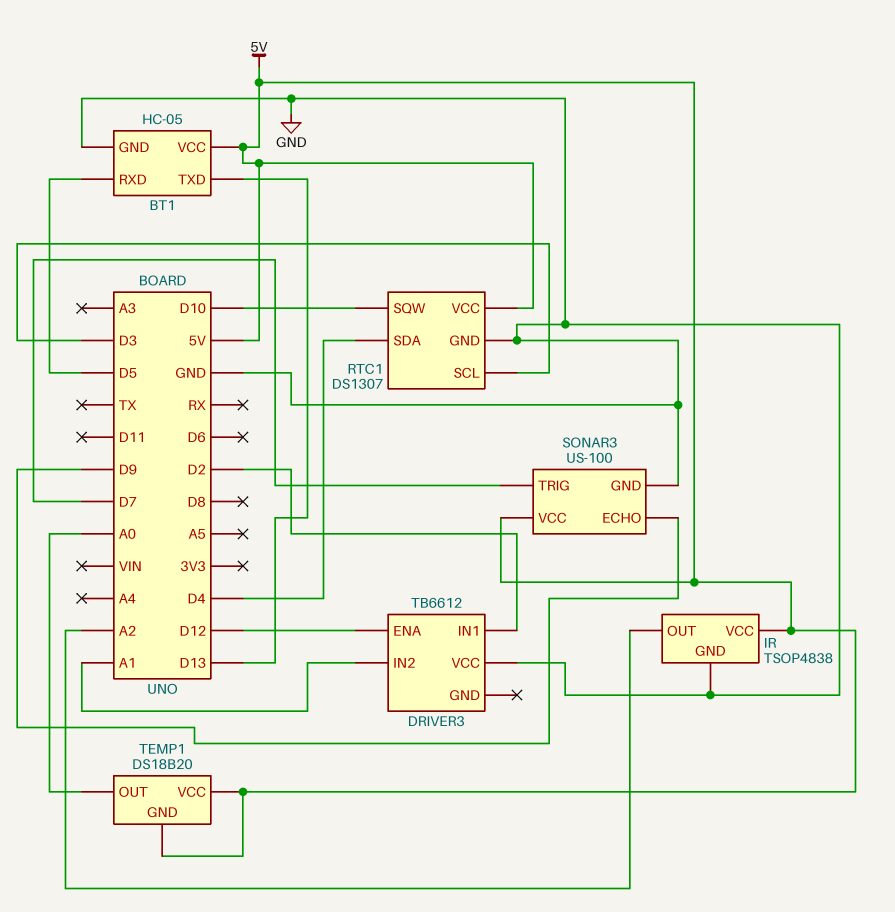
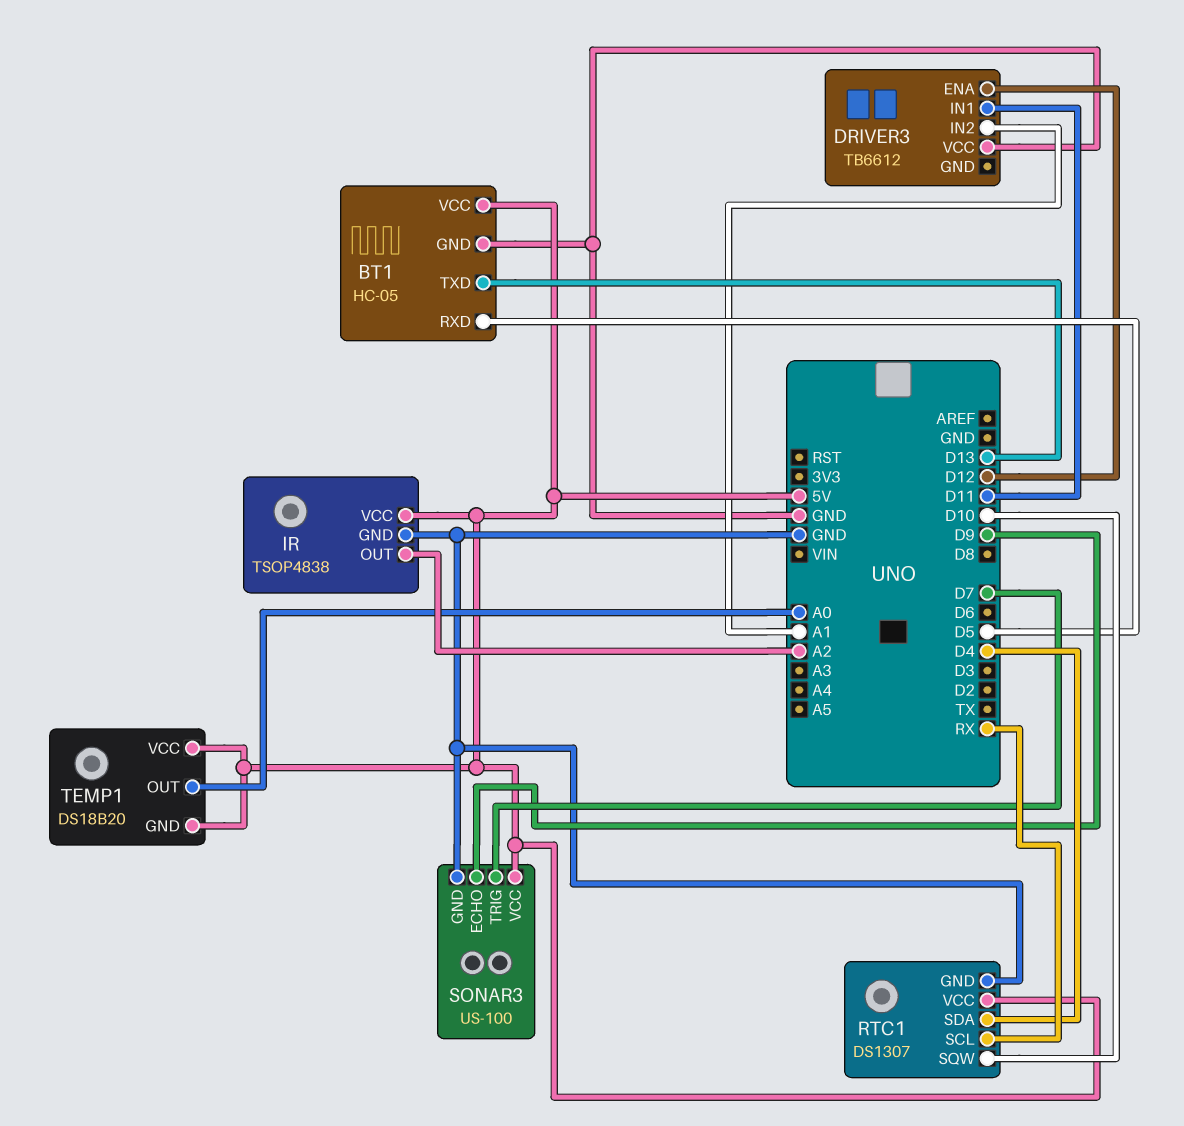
DRIVER3 pin IN1: D2 -> D11
RTC1 pin SCL: D3 -> RX

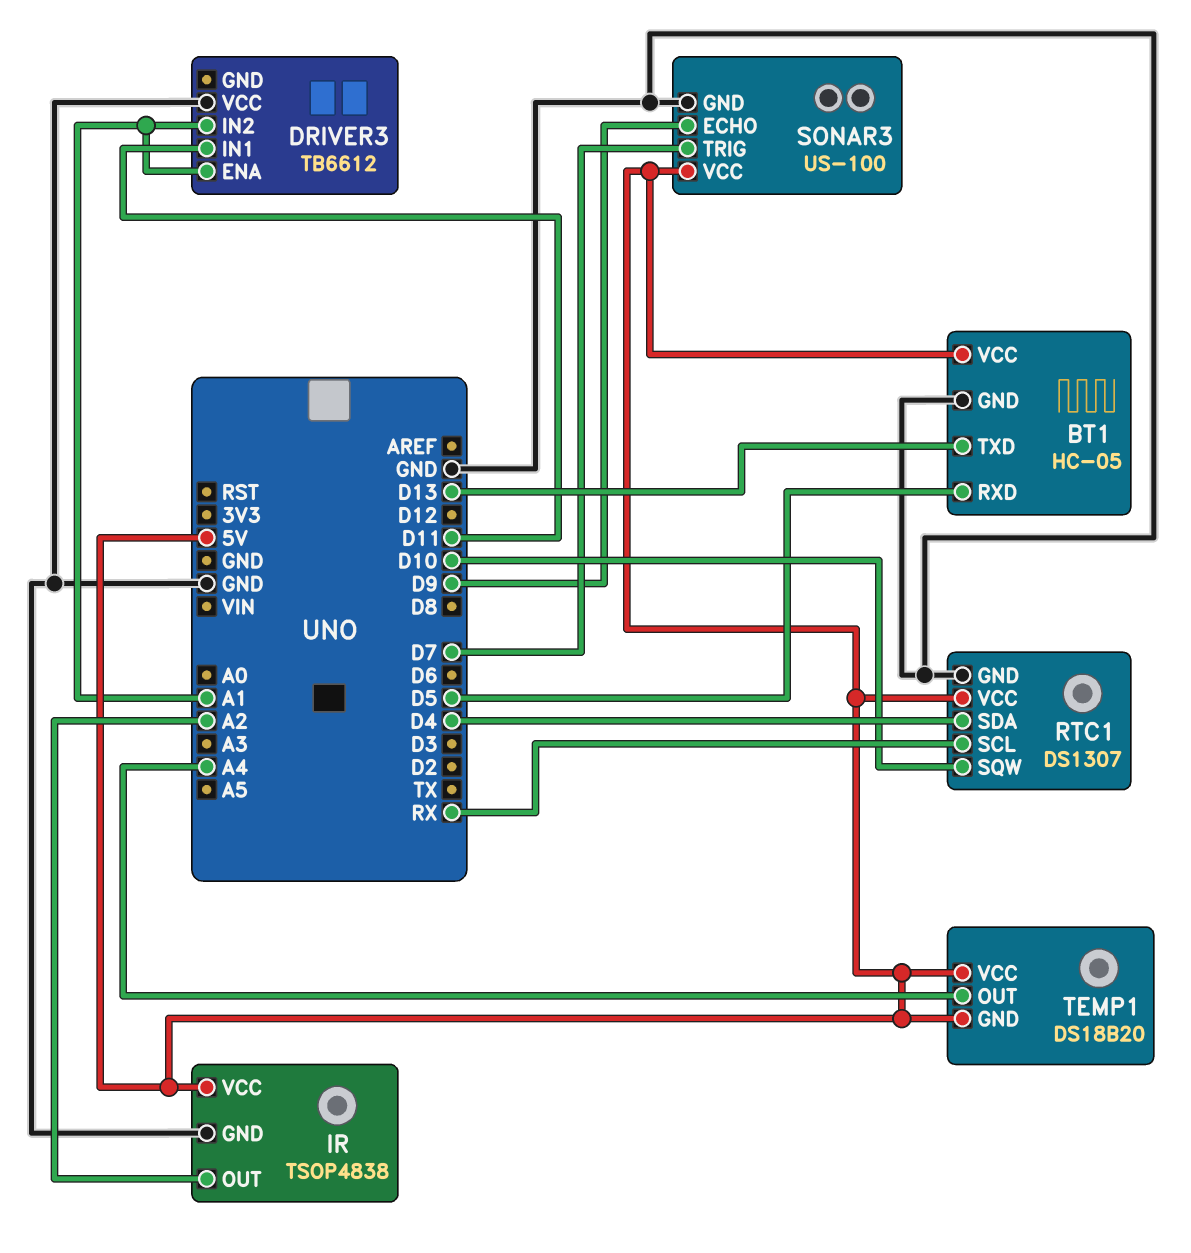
DRIVER3 pin ENA: D12 -> A1
TEMP1 pin OUT: A0 -> A4

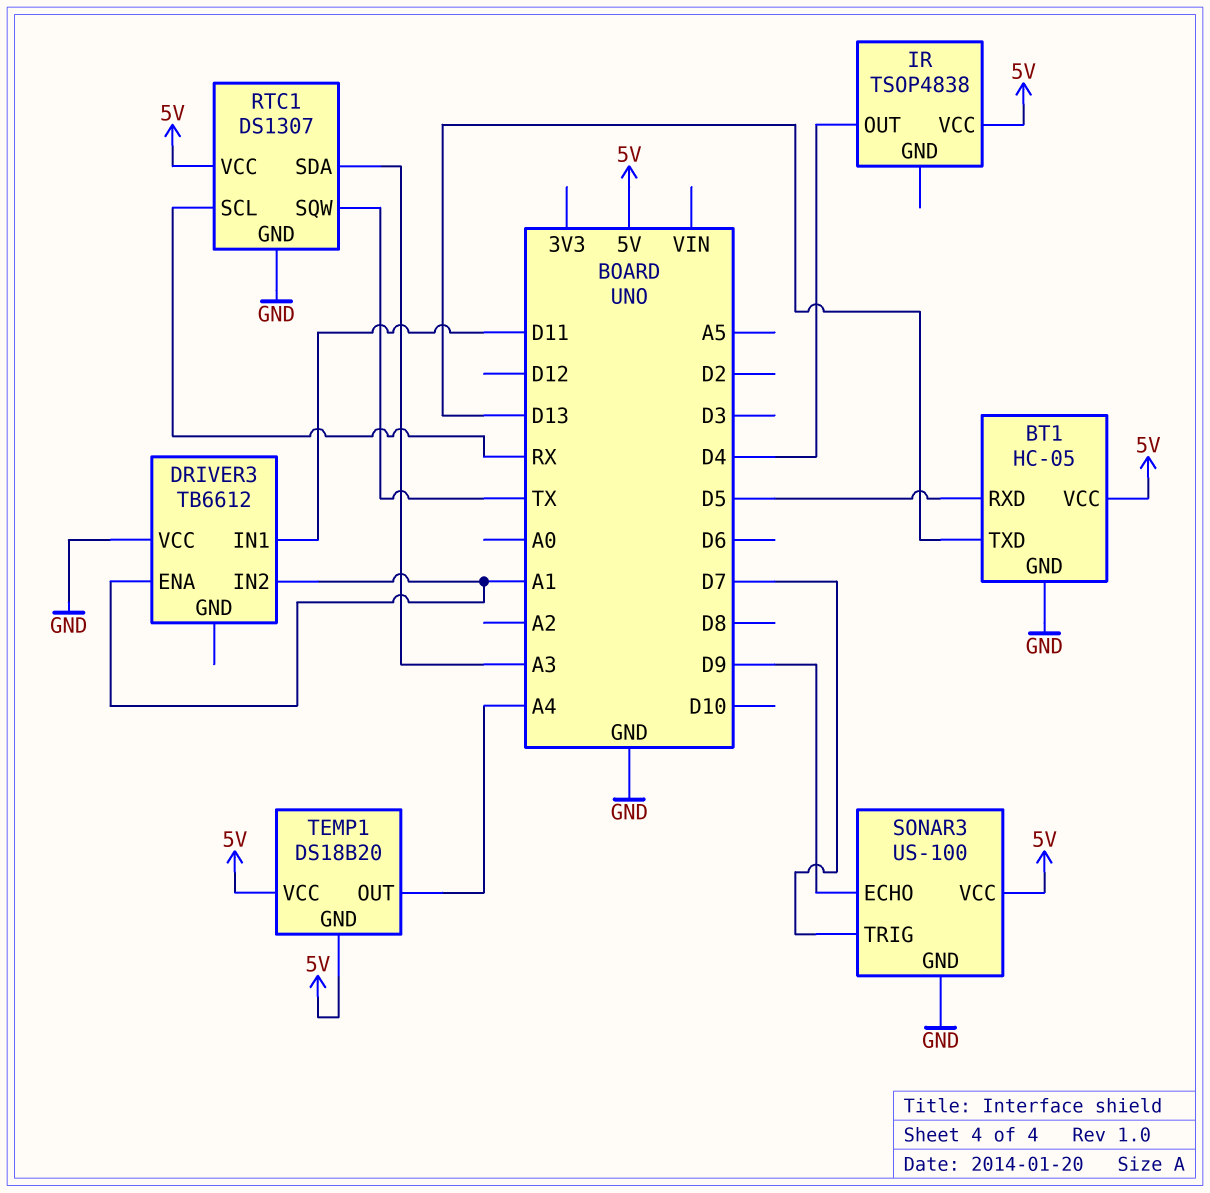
IR pin GND: GND -> none
IR pin OUT: A2 -> D4
RTC1 pin SDA: D4 -> A3
RTC1 pin SQW: D10 -> TX

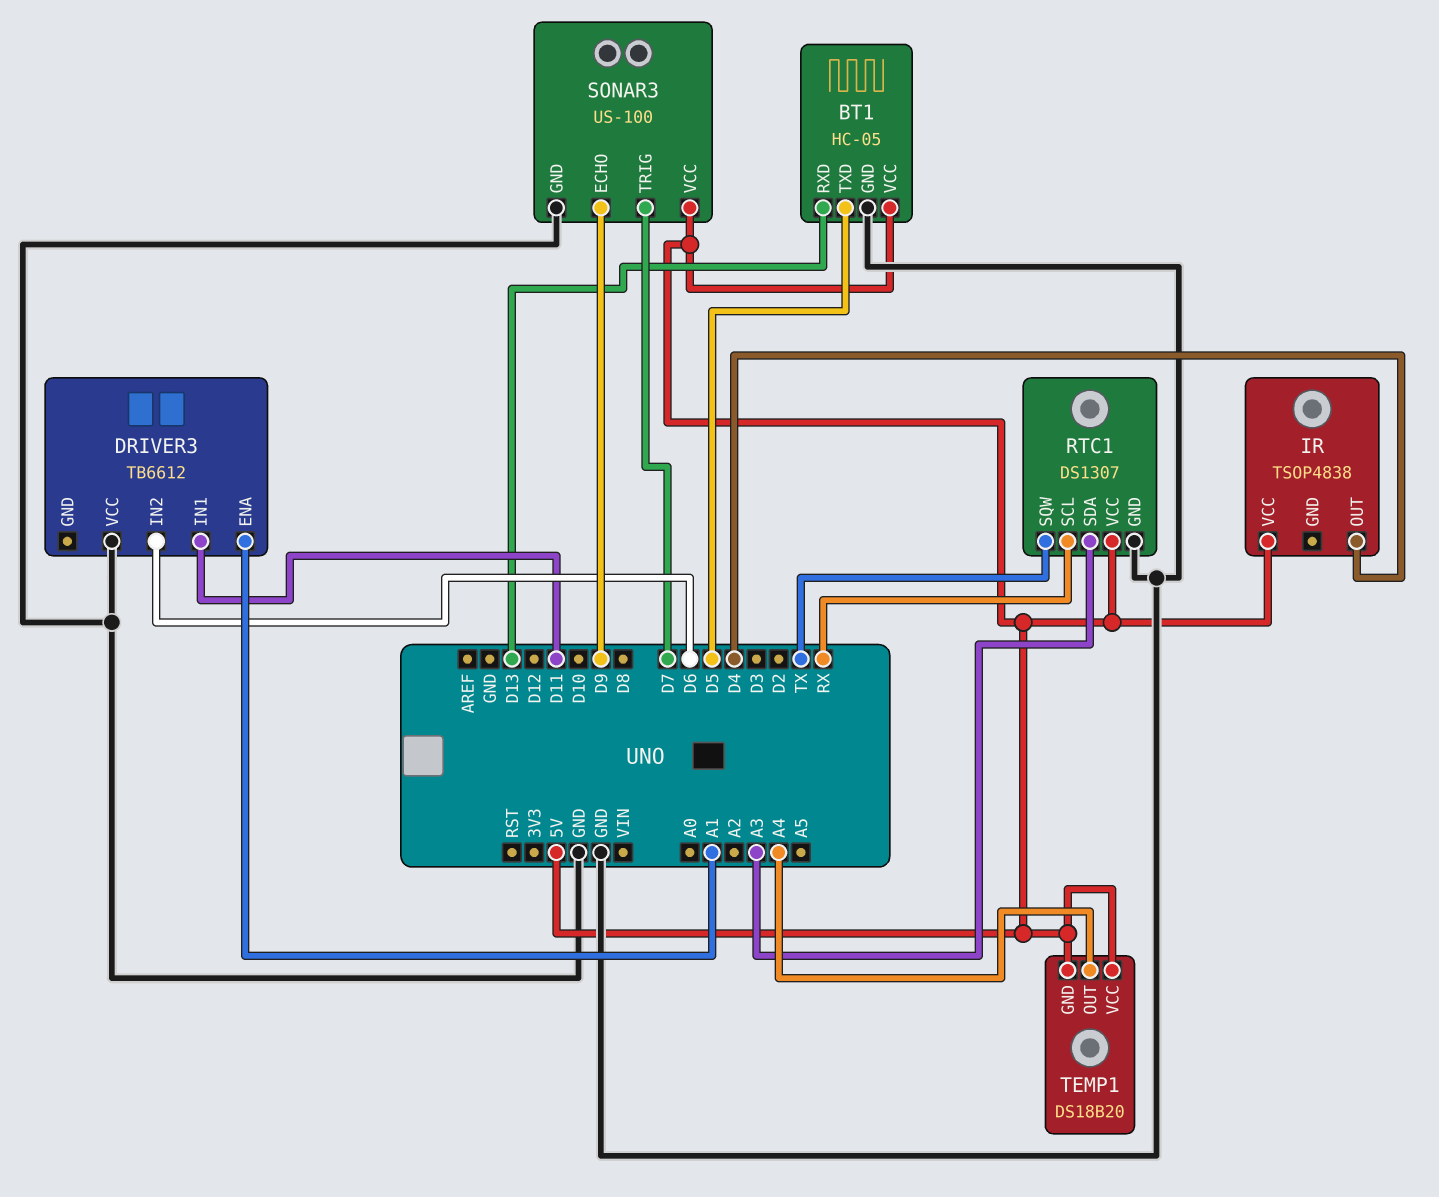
BT1 pin RXD: D5 -> D13
BT1 pin TXD: D13 -> D5
DRIVER3 pin IN2: A1 -> D6

